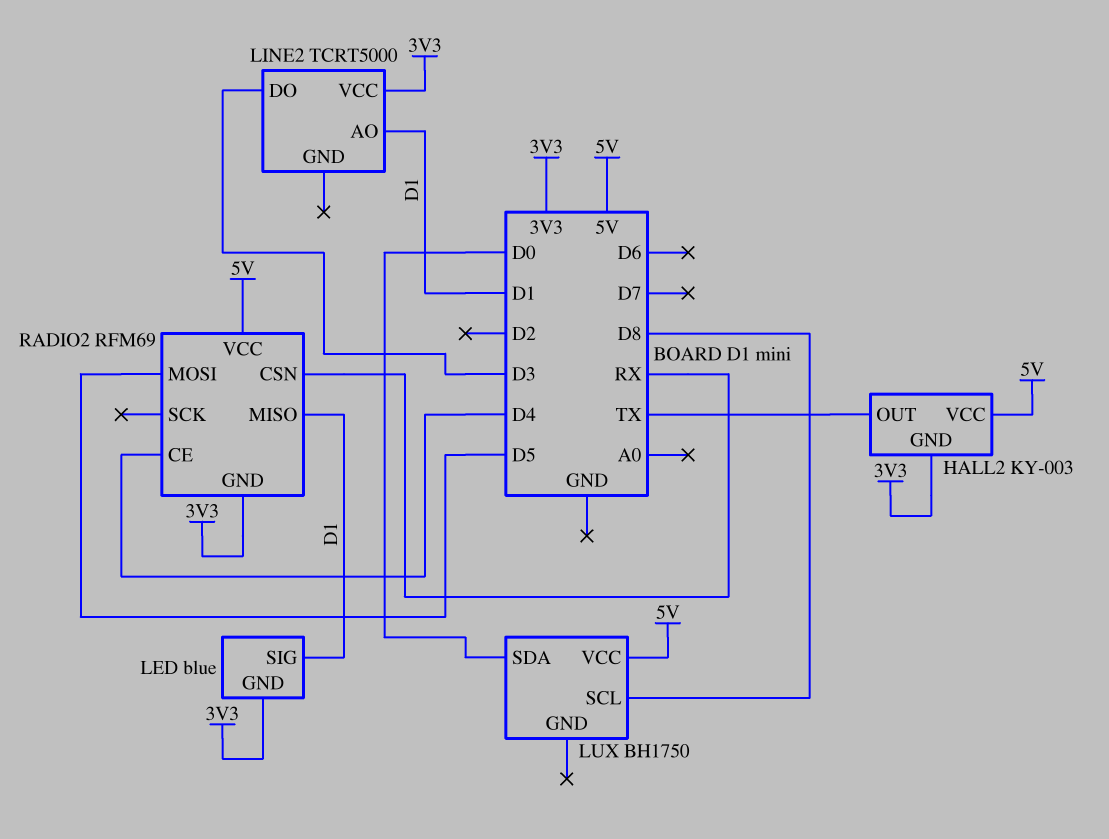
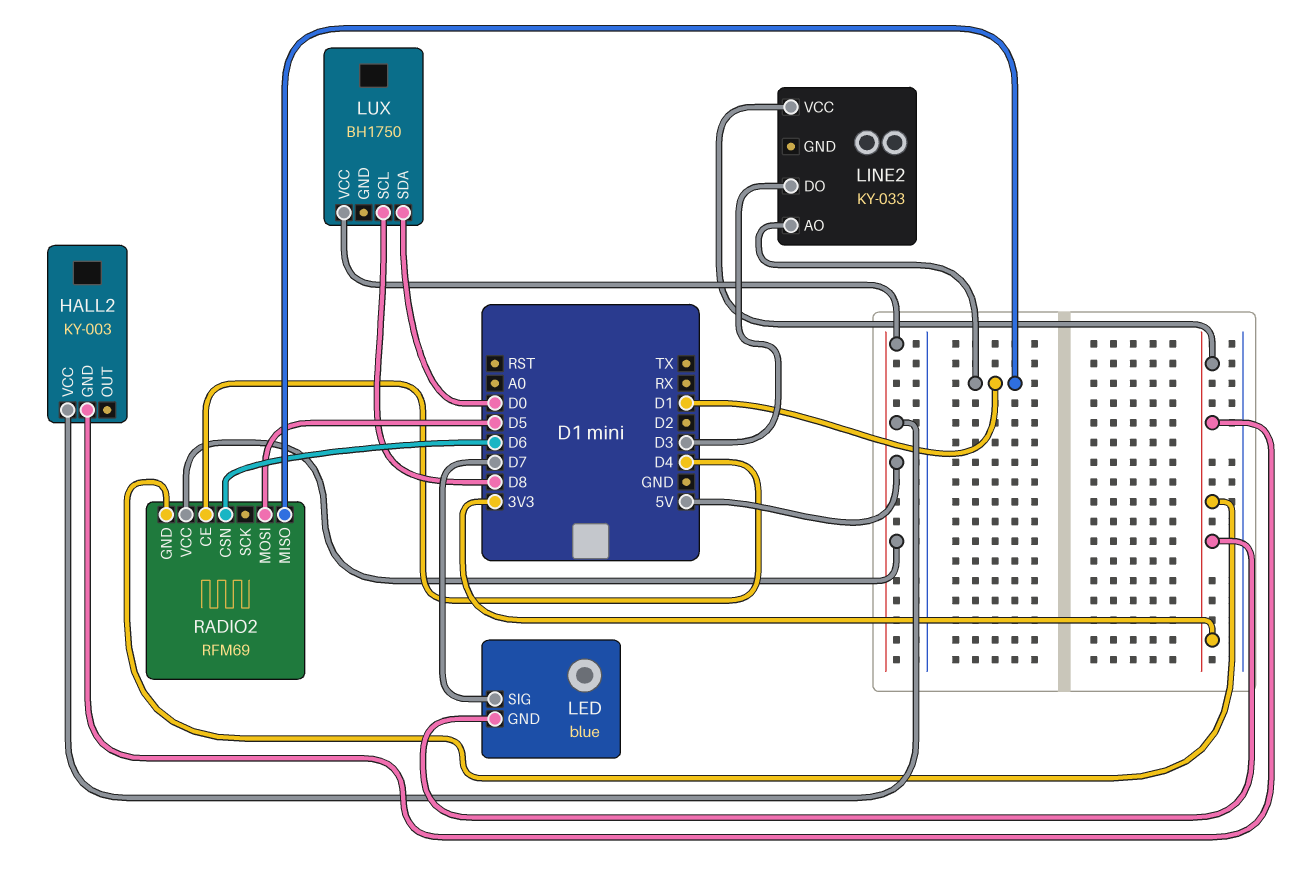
HALL2 pin OUT: TX -> none
LED pin SIG: D1 -> D7
LINE2: TCRT5000 -> KY-033
RADIO2 pin CSN: RX -> D6

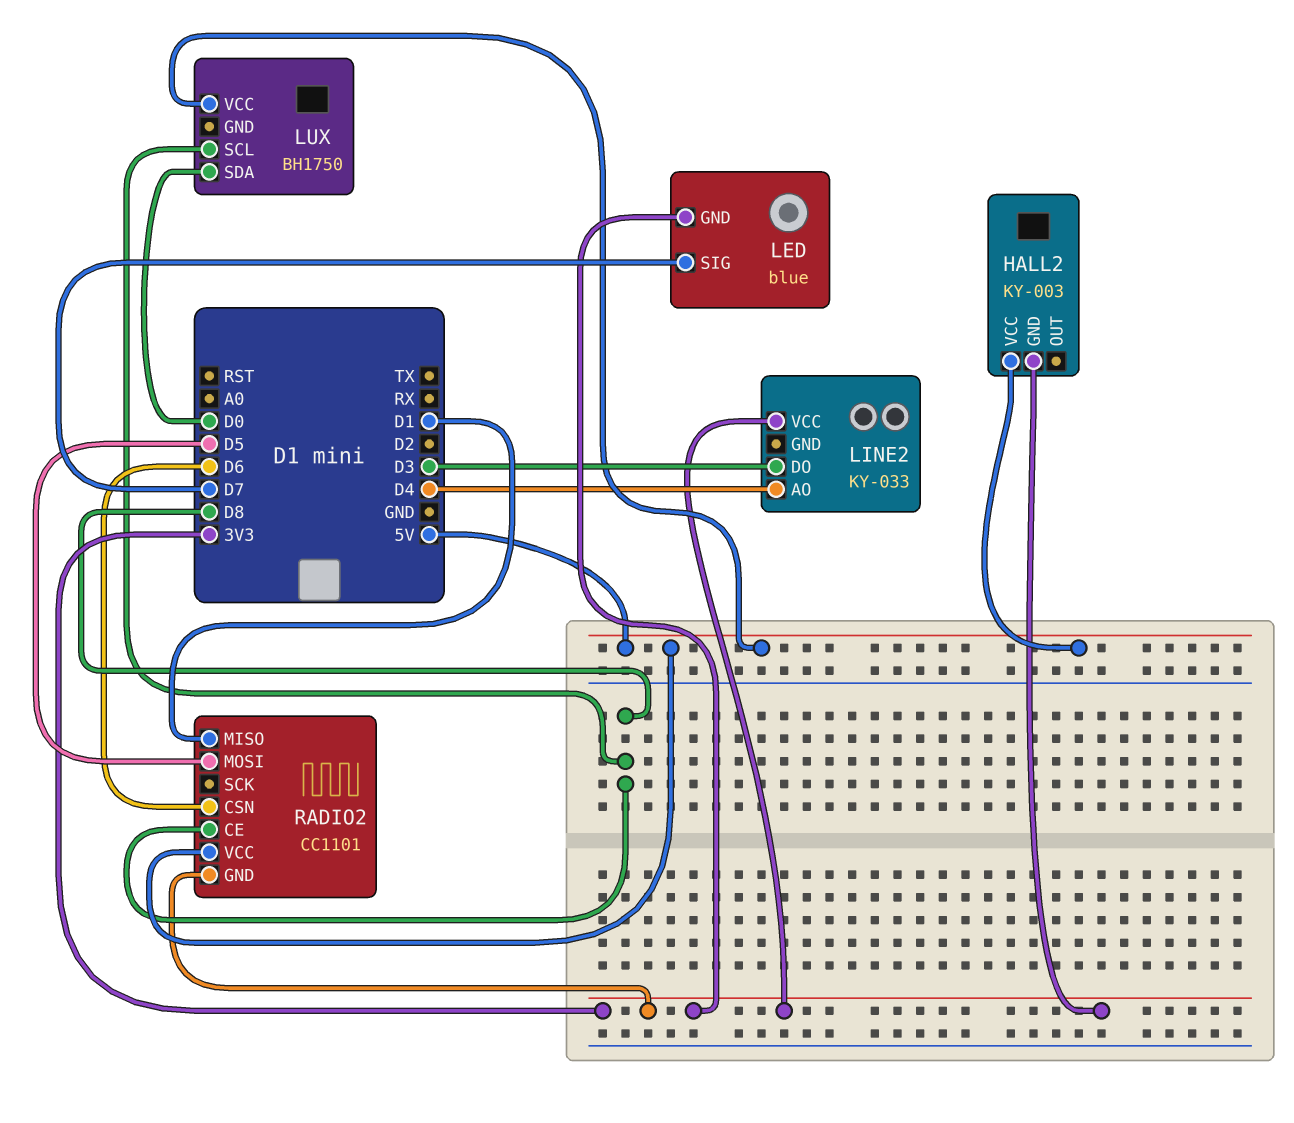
LINE2 pin AO: D1 -> D4
RADIO2: RFM69 -> CC1101
RADIO2 pin CE: D4 -> D8

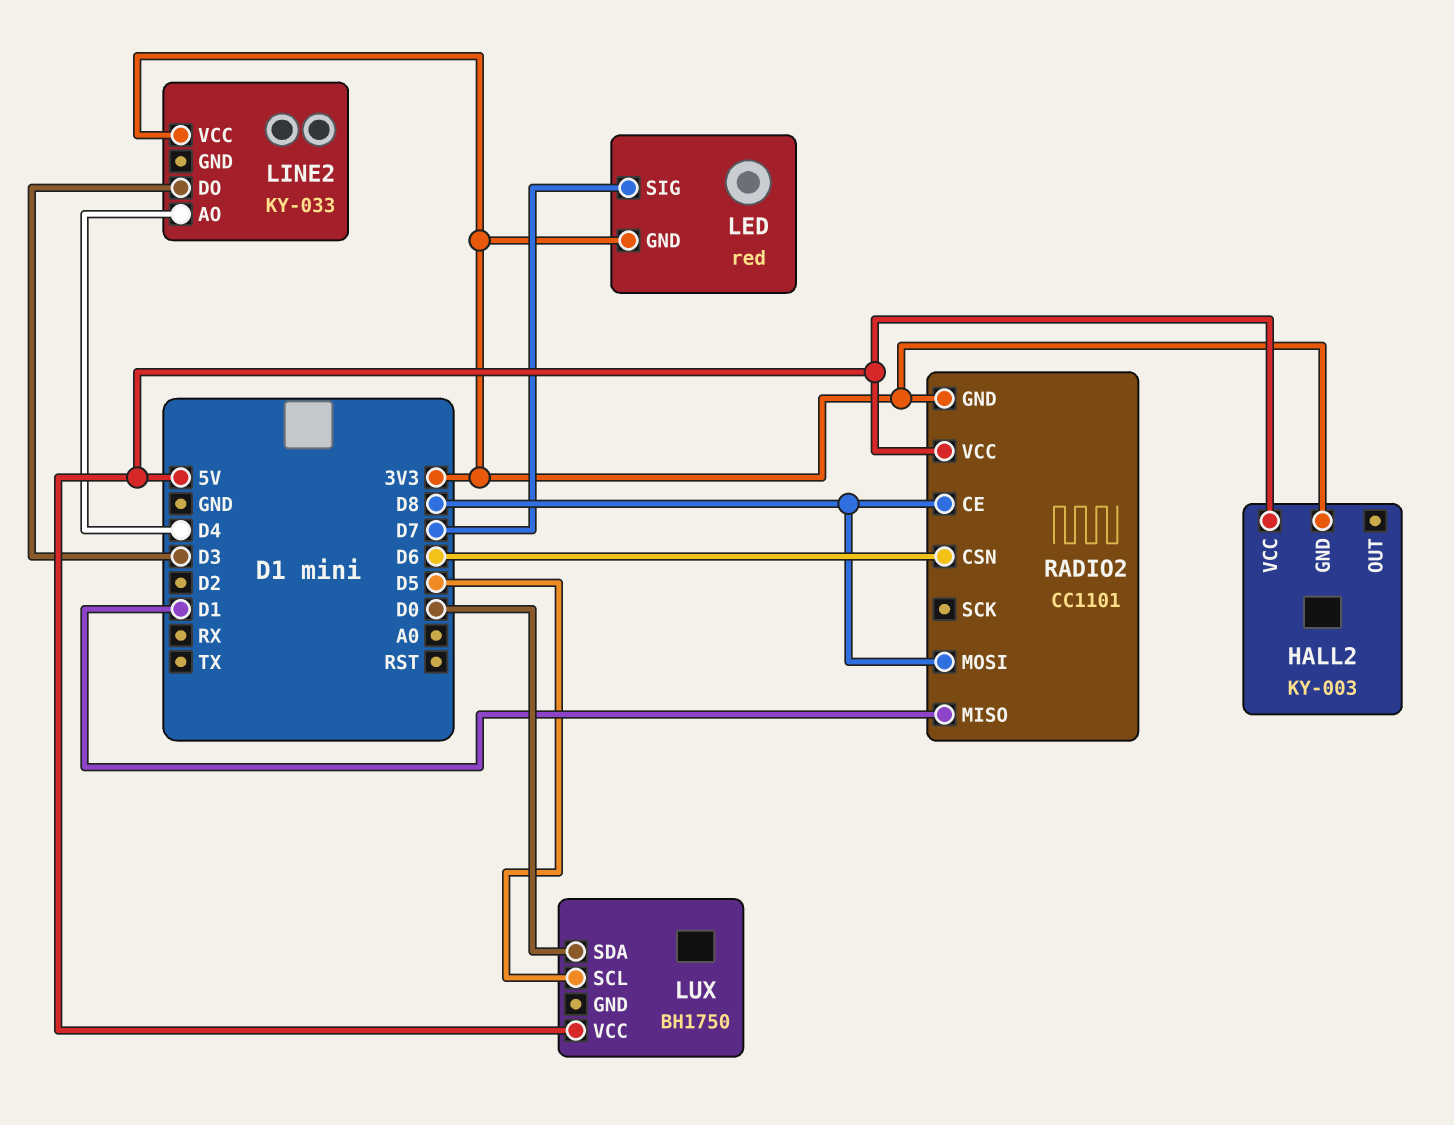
LED: blue -> red
LUX pin SCL: D8 -> D5
RADIO2 pin MOSI: D5 -> D8

